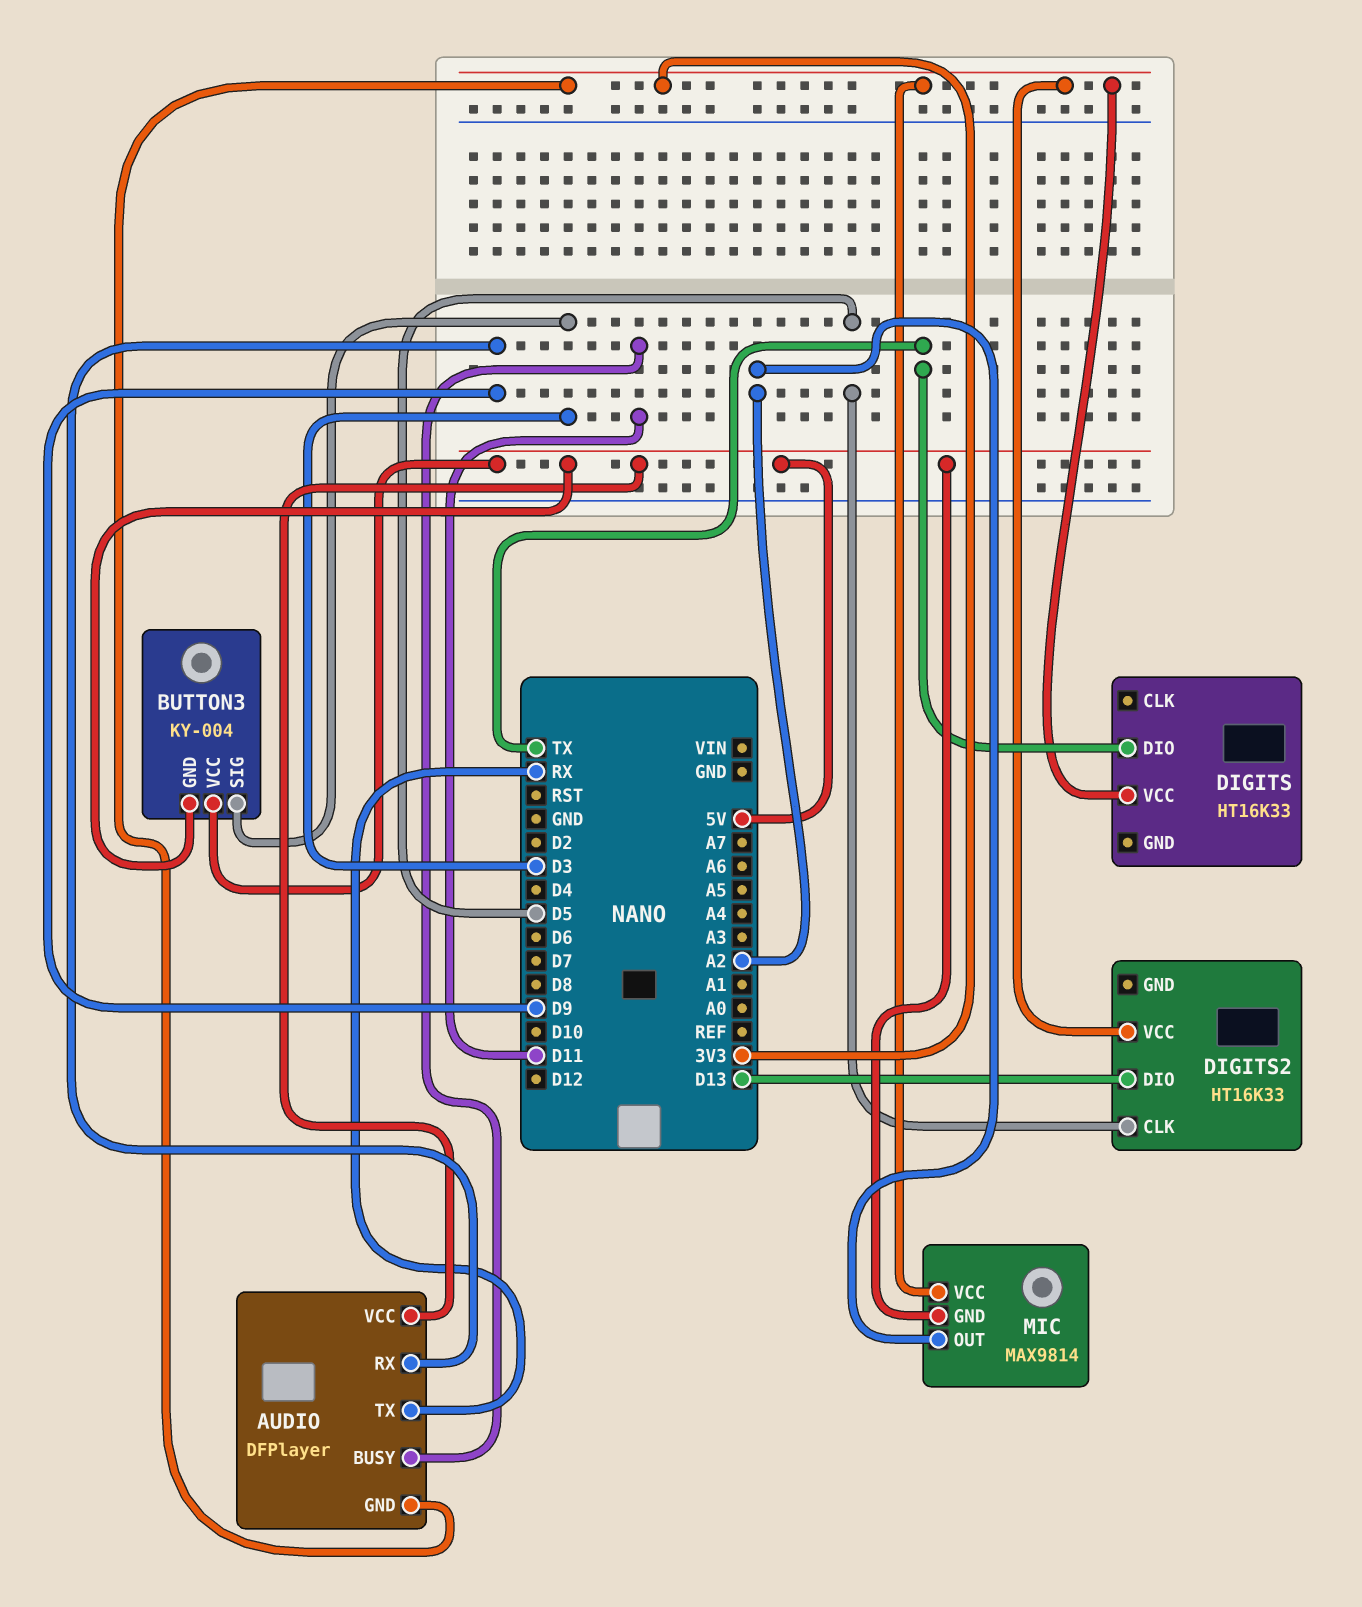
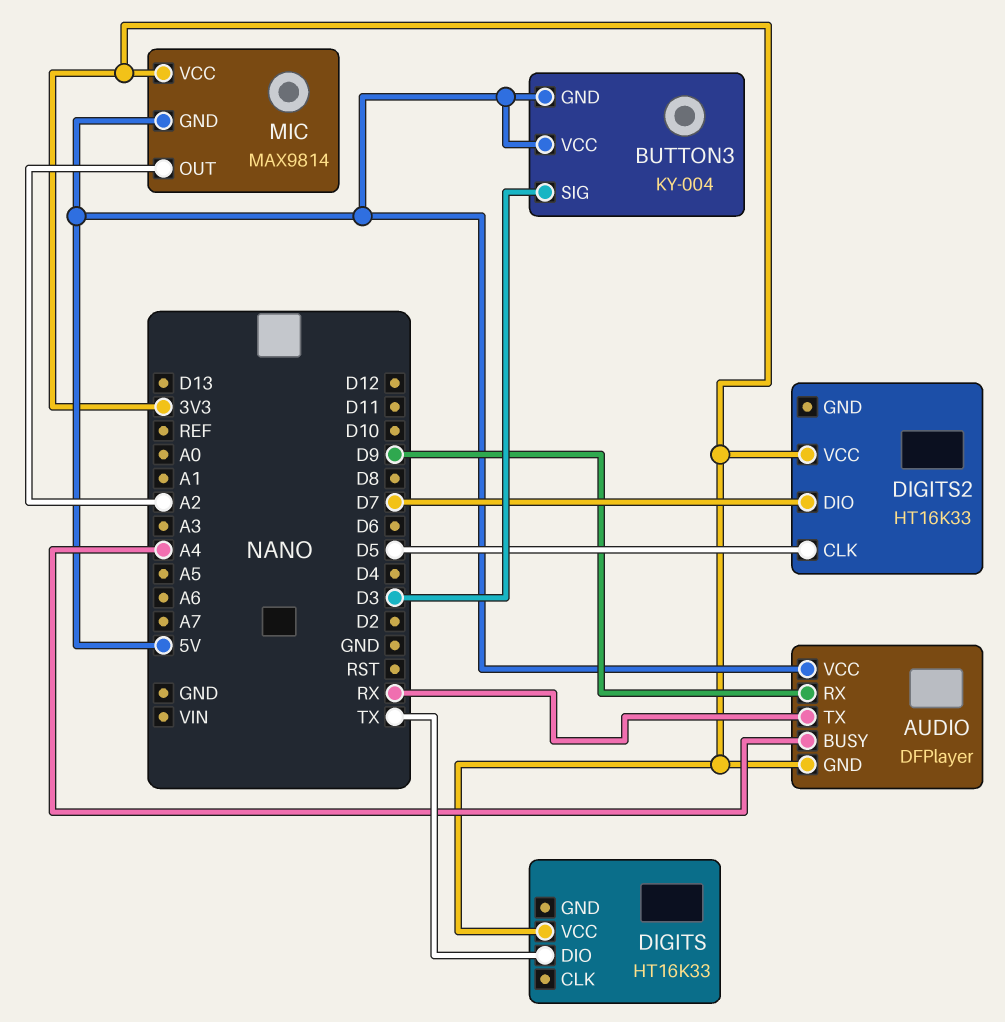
AUDIO pin BUSY: D11 -> A4
DIGITS2 pin DIO: D13 -> D7

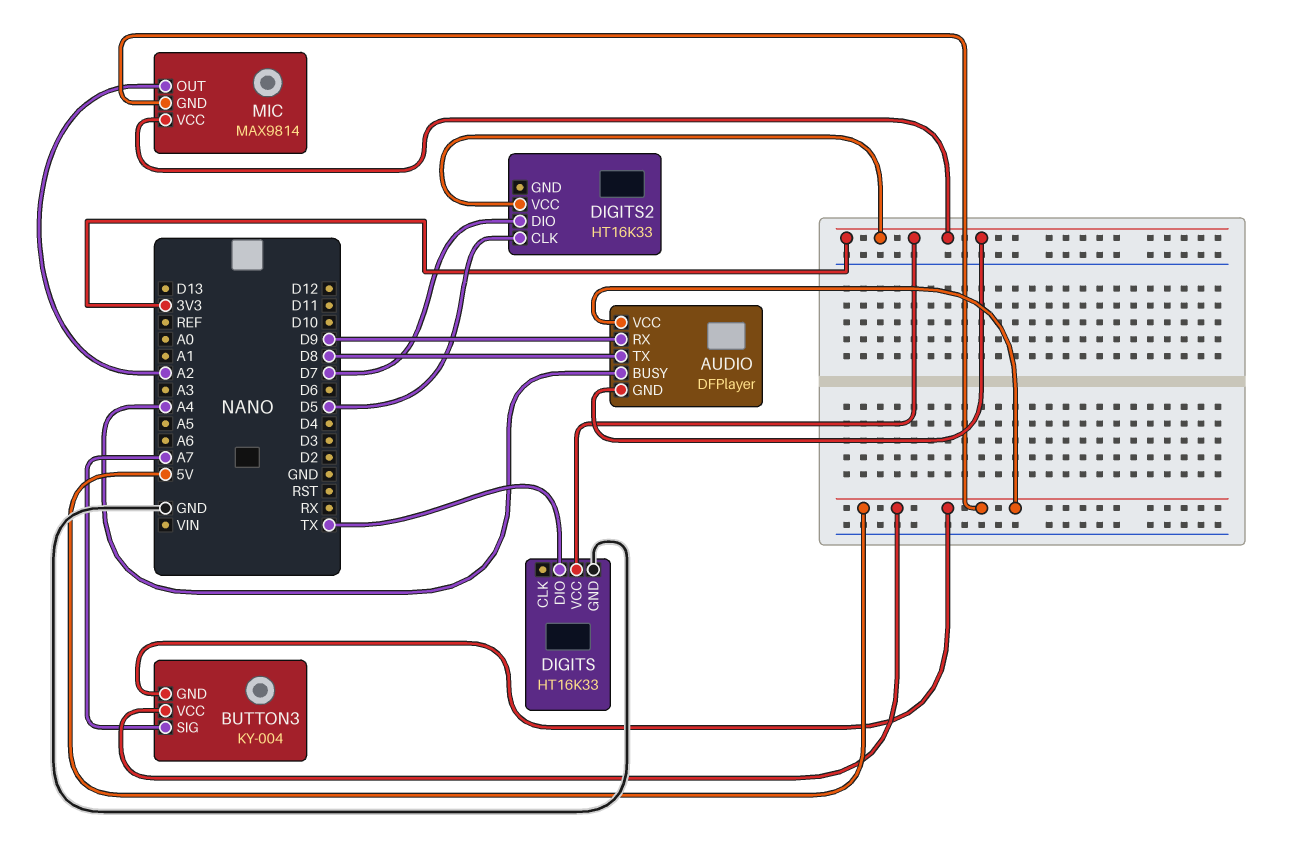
AUDIO pin TX: RX -> D8
BUTTON3 pin SIG: D3 -> A7
DIGITS pin GND: none -> GND

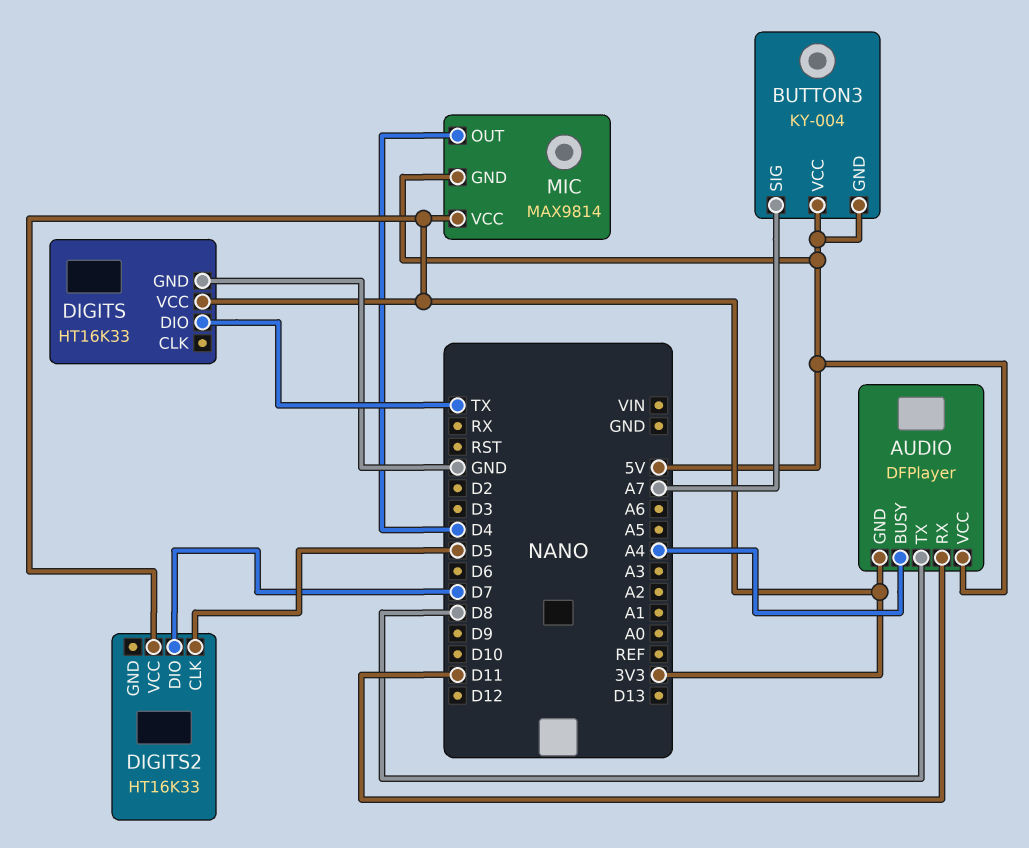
AUDIO pin RX: D9 -> D11
MIC pin OUT: A2 -> D4

